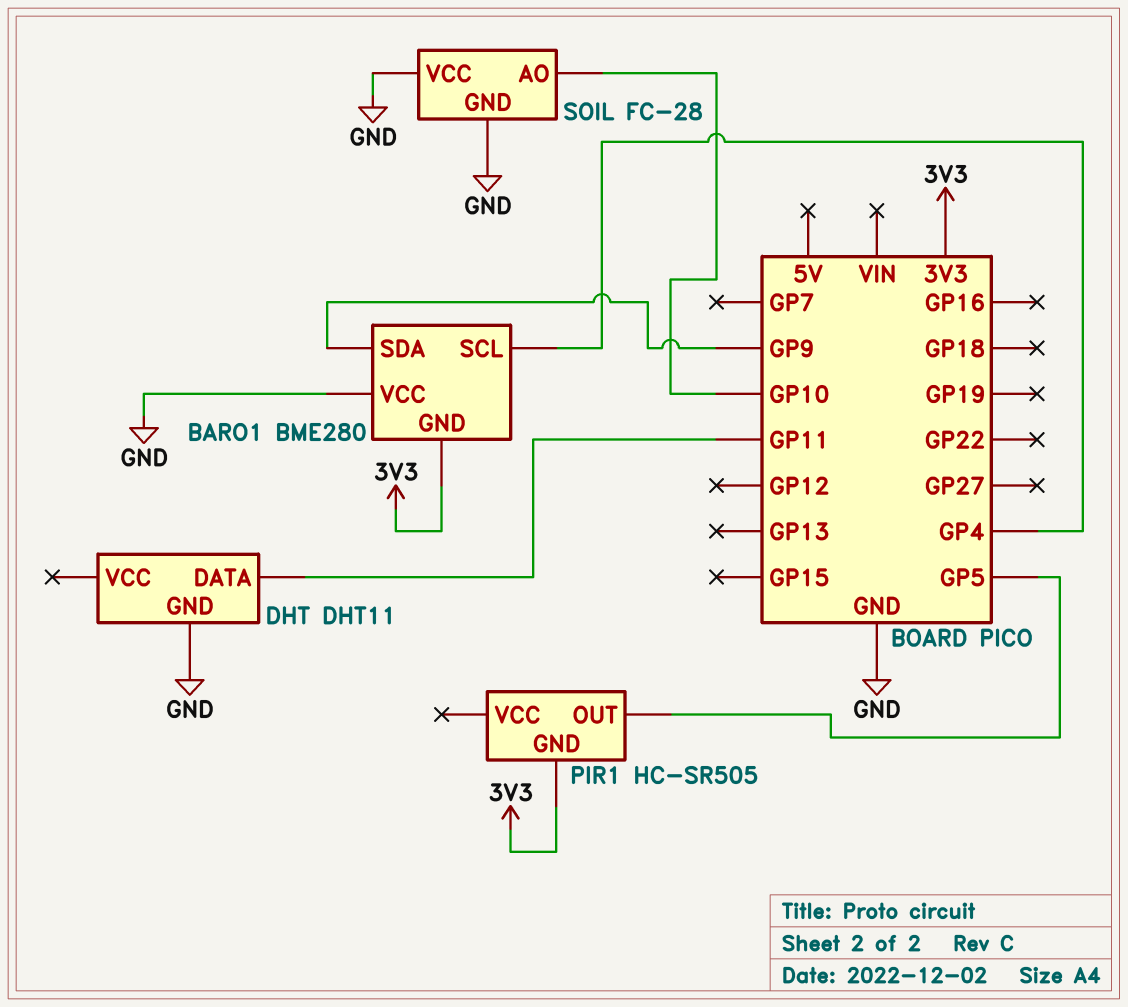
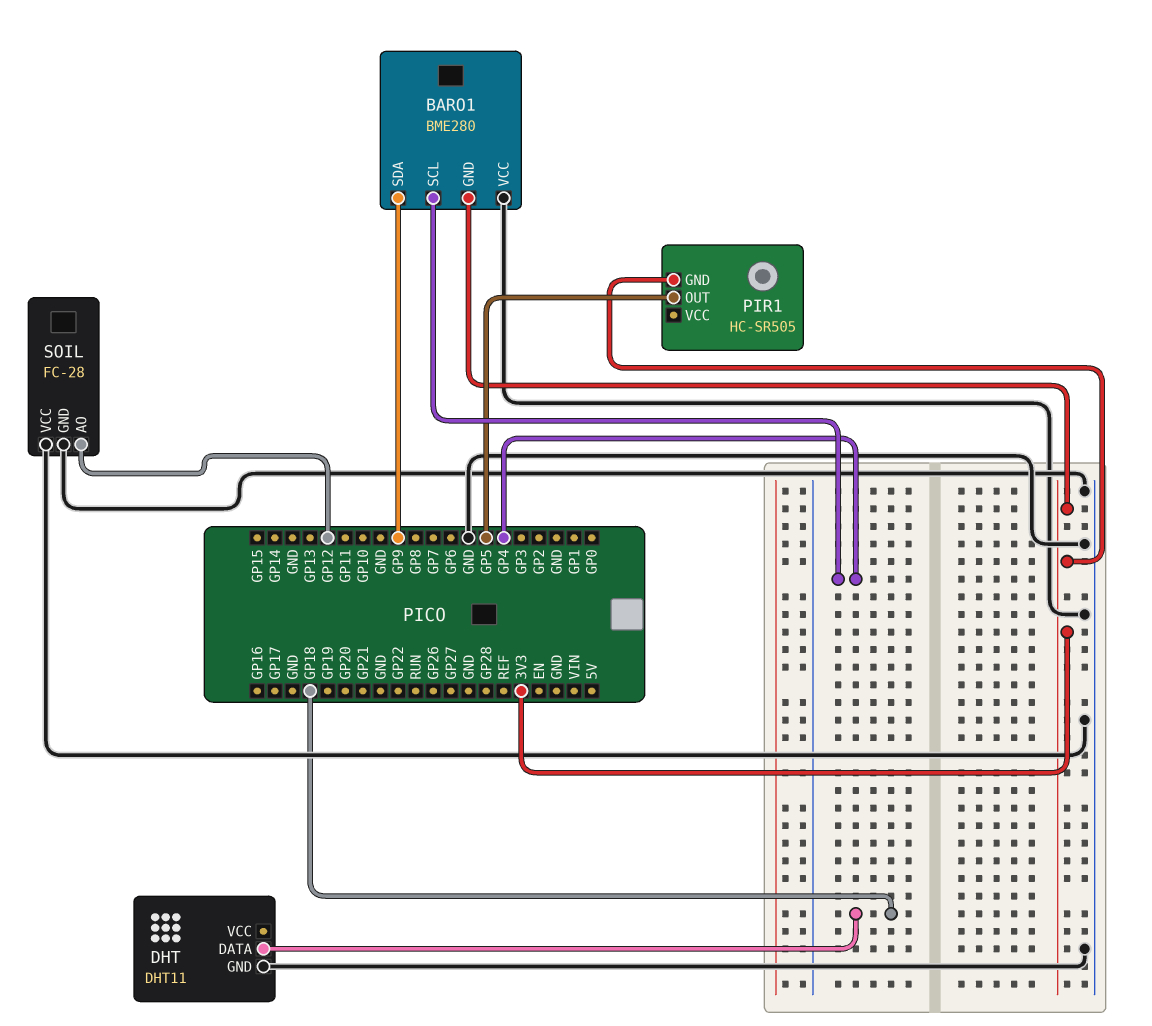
DHT pin DATA: GP11 -> GP18
SOIL pin AO: GP10 -> GP12

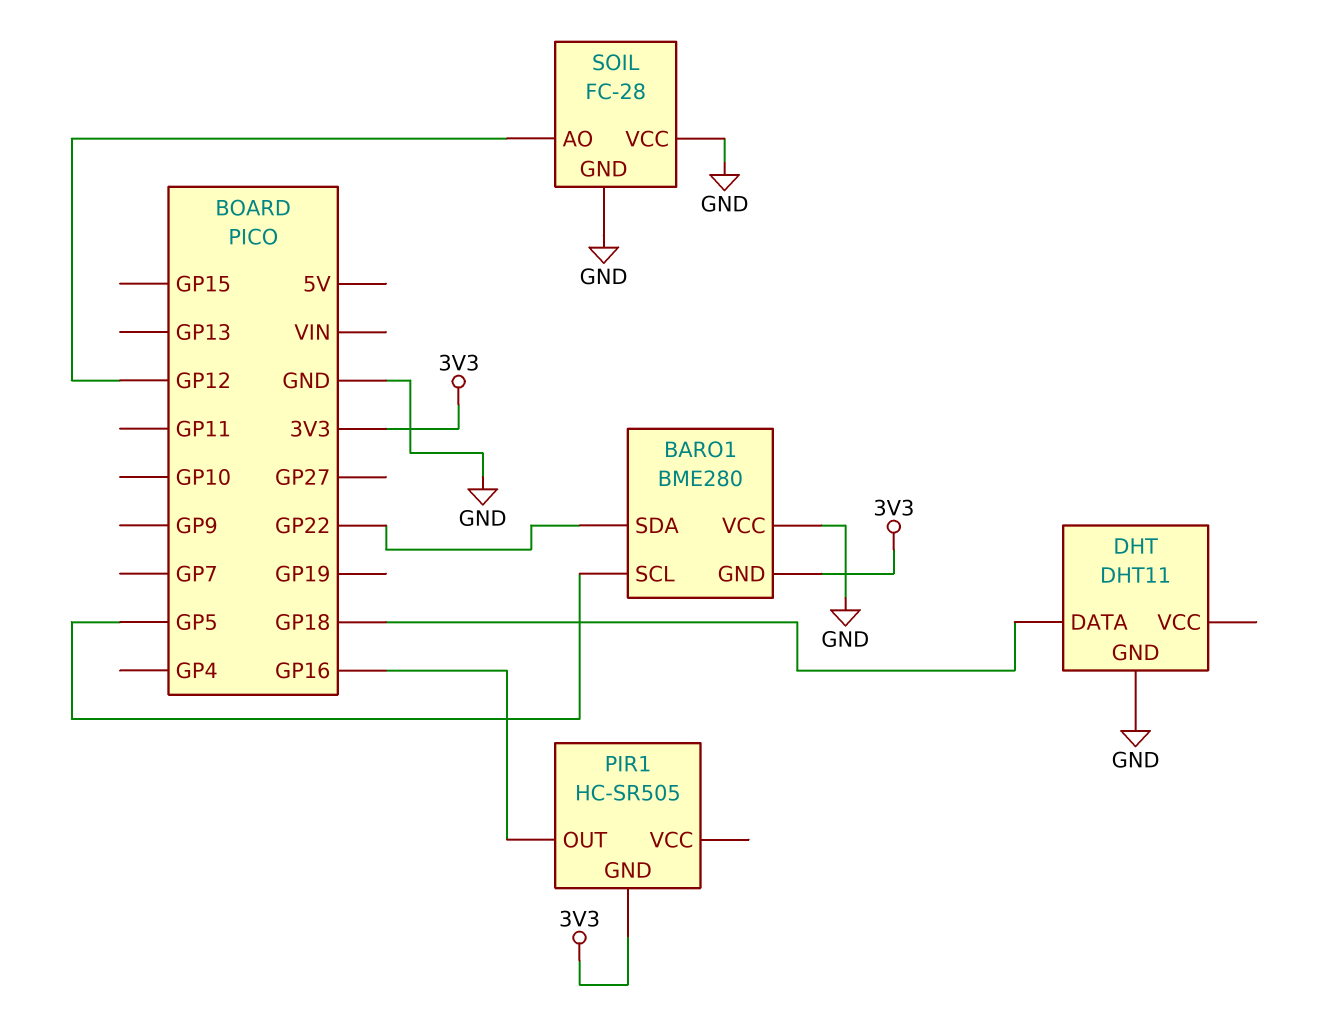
BARO1 pin SCL: GP4 -> GP5
BARO1 pin SDA: GP9 -> GP22
PIR1 pin OUT: GP5 -> GP16

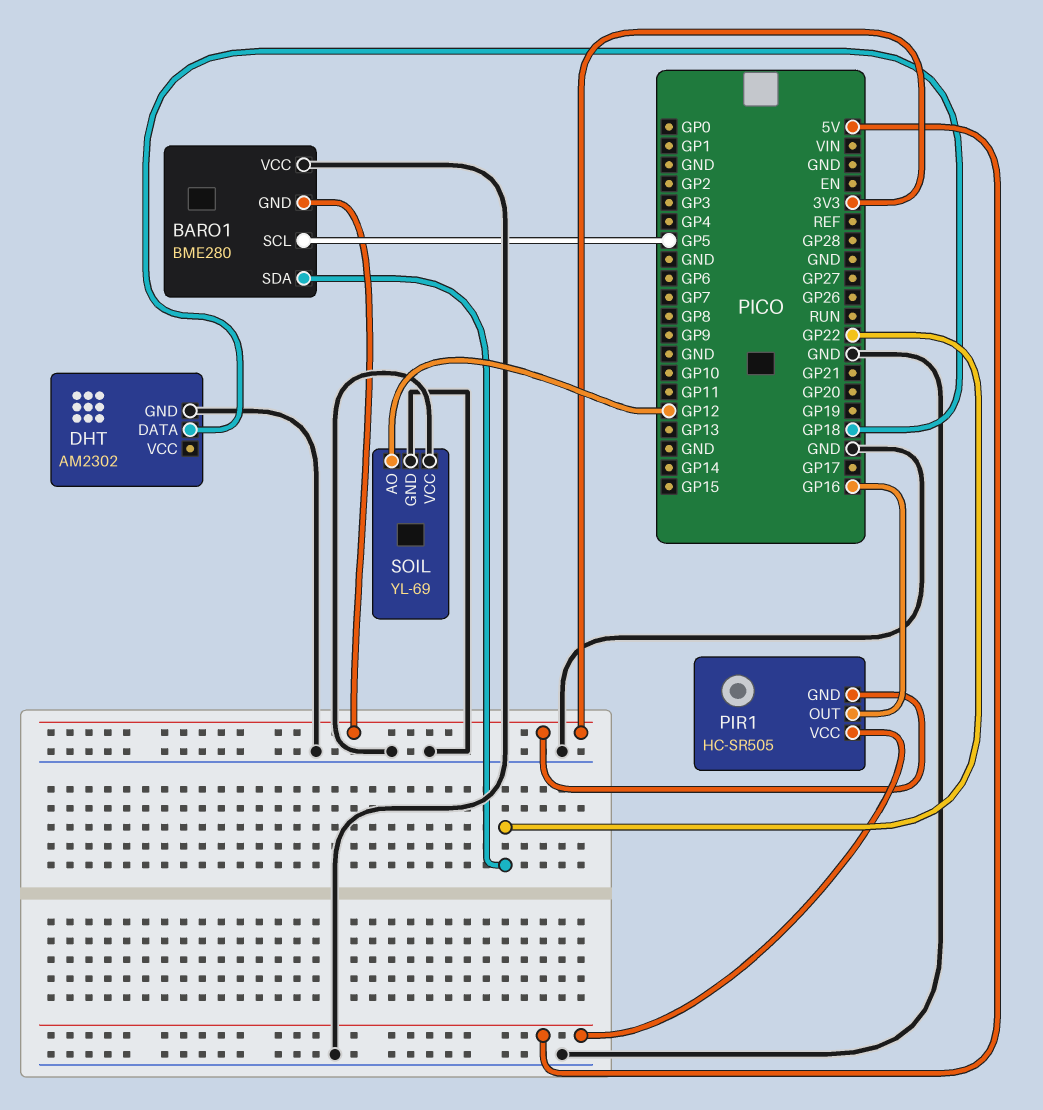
DHT: DHT11 -> AM2302
PIR1 pin VCC: none -> 5V
SOIL: FC-28 -> YL-69

